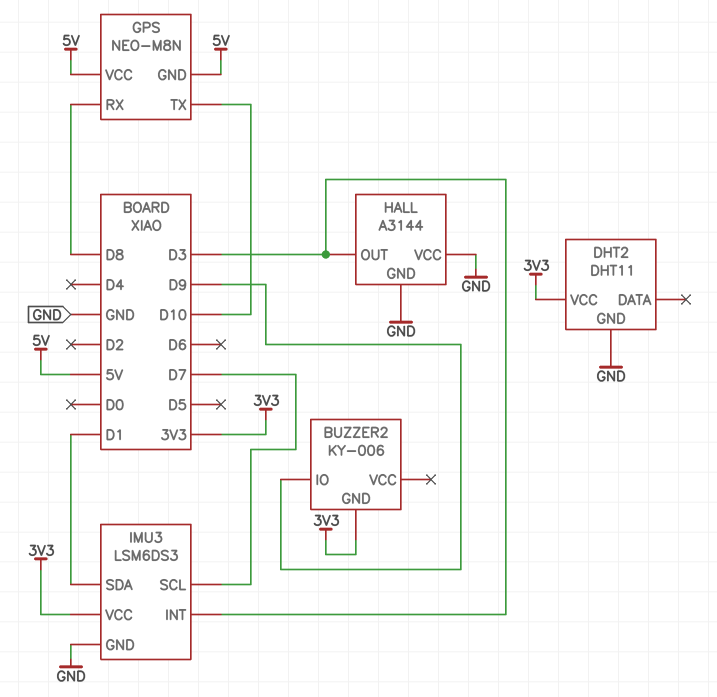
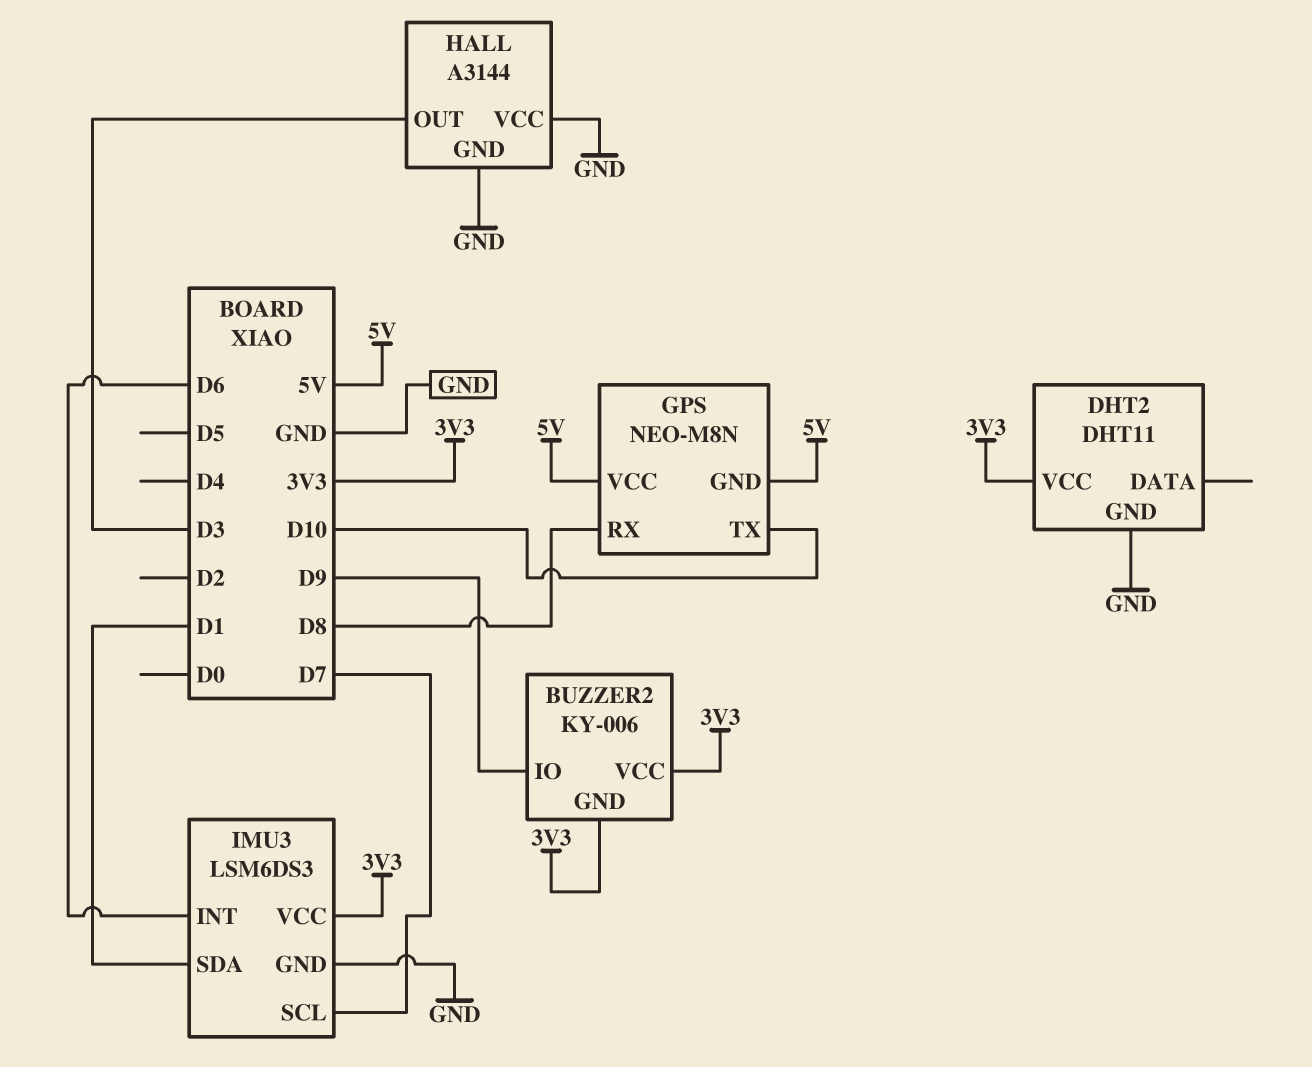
BUZZER2 pin VCC: none -> 3V3
IMU3 pin INT: D3 -> D6

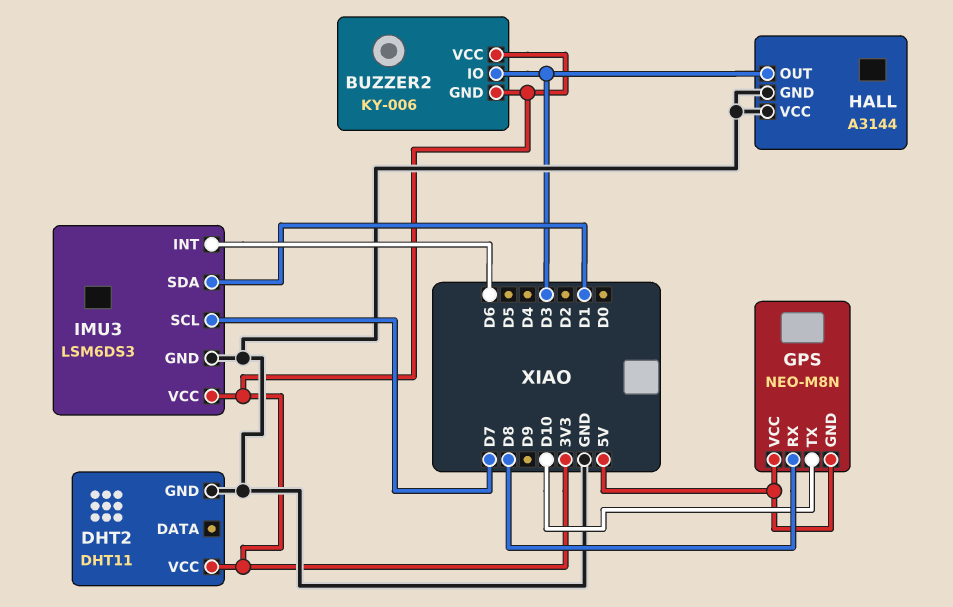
BUZZER2 pin IO: D9 -> D3

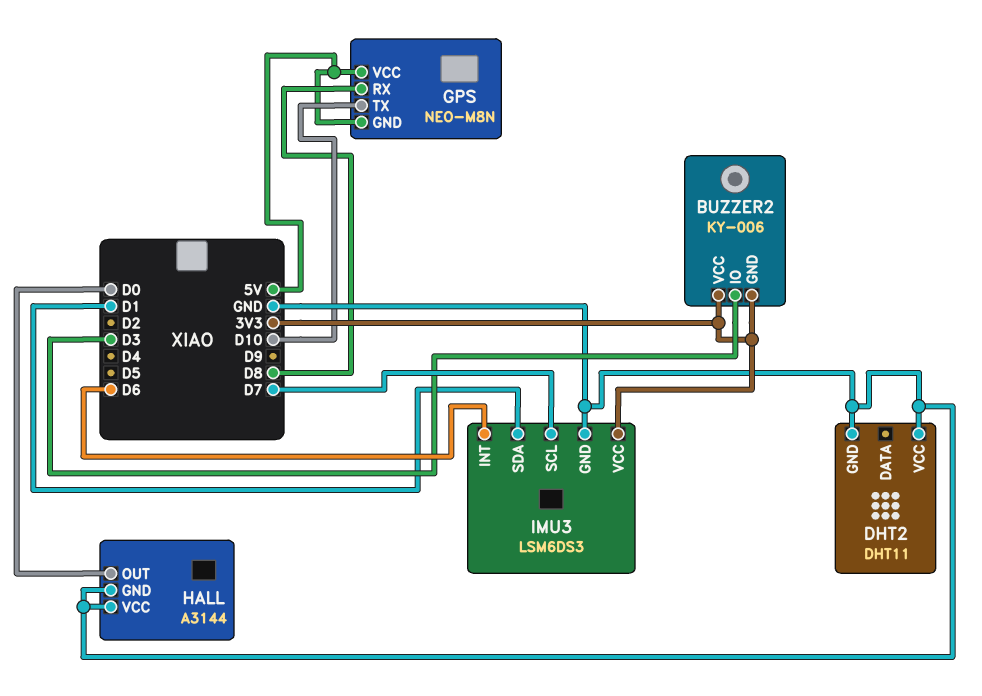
DHT2 pin VCC: 3V3 -> GND
HALL pin OUT: D3 -> D0

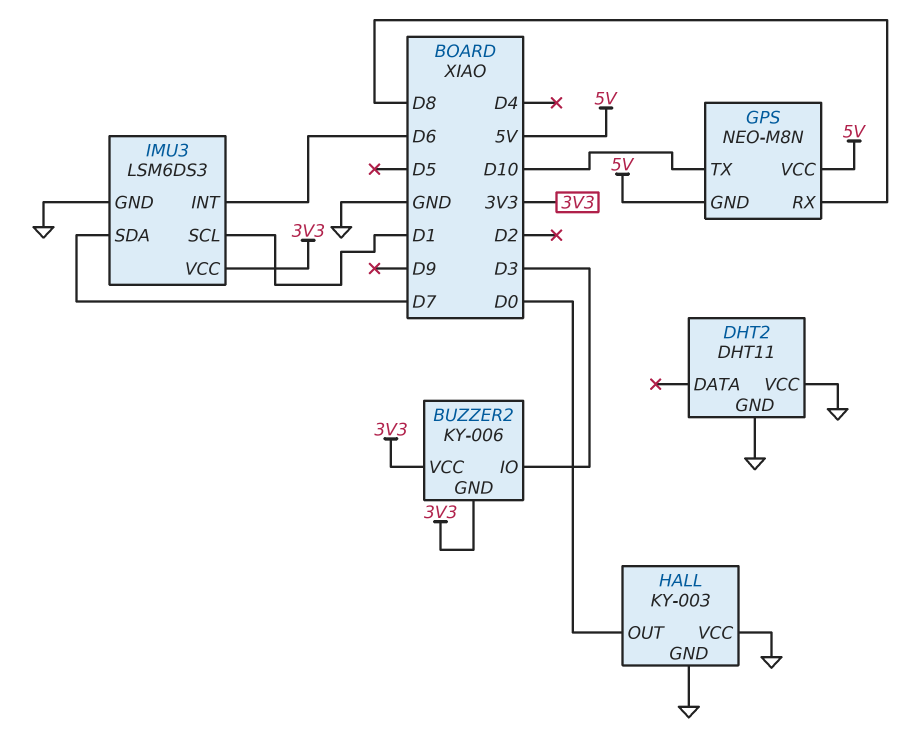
HALL: A3144 -> KY-003
IMU3 pin SCL: D7 -> D1
IMU3 pin SDA: D1 -> D7

